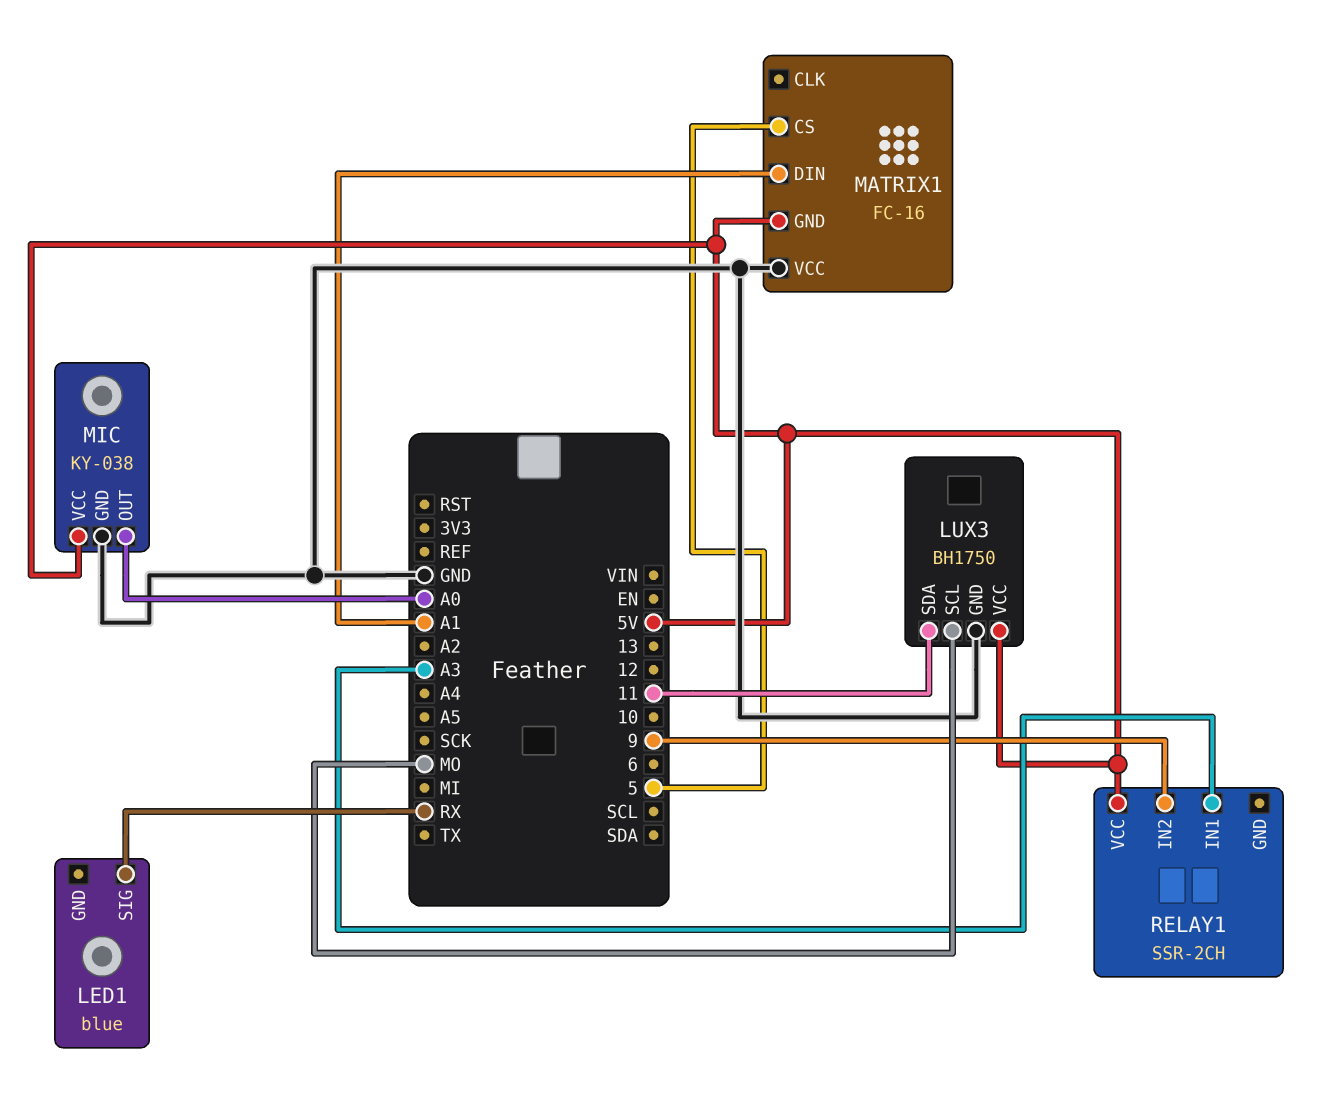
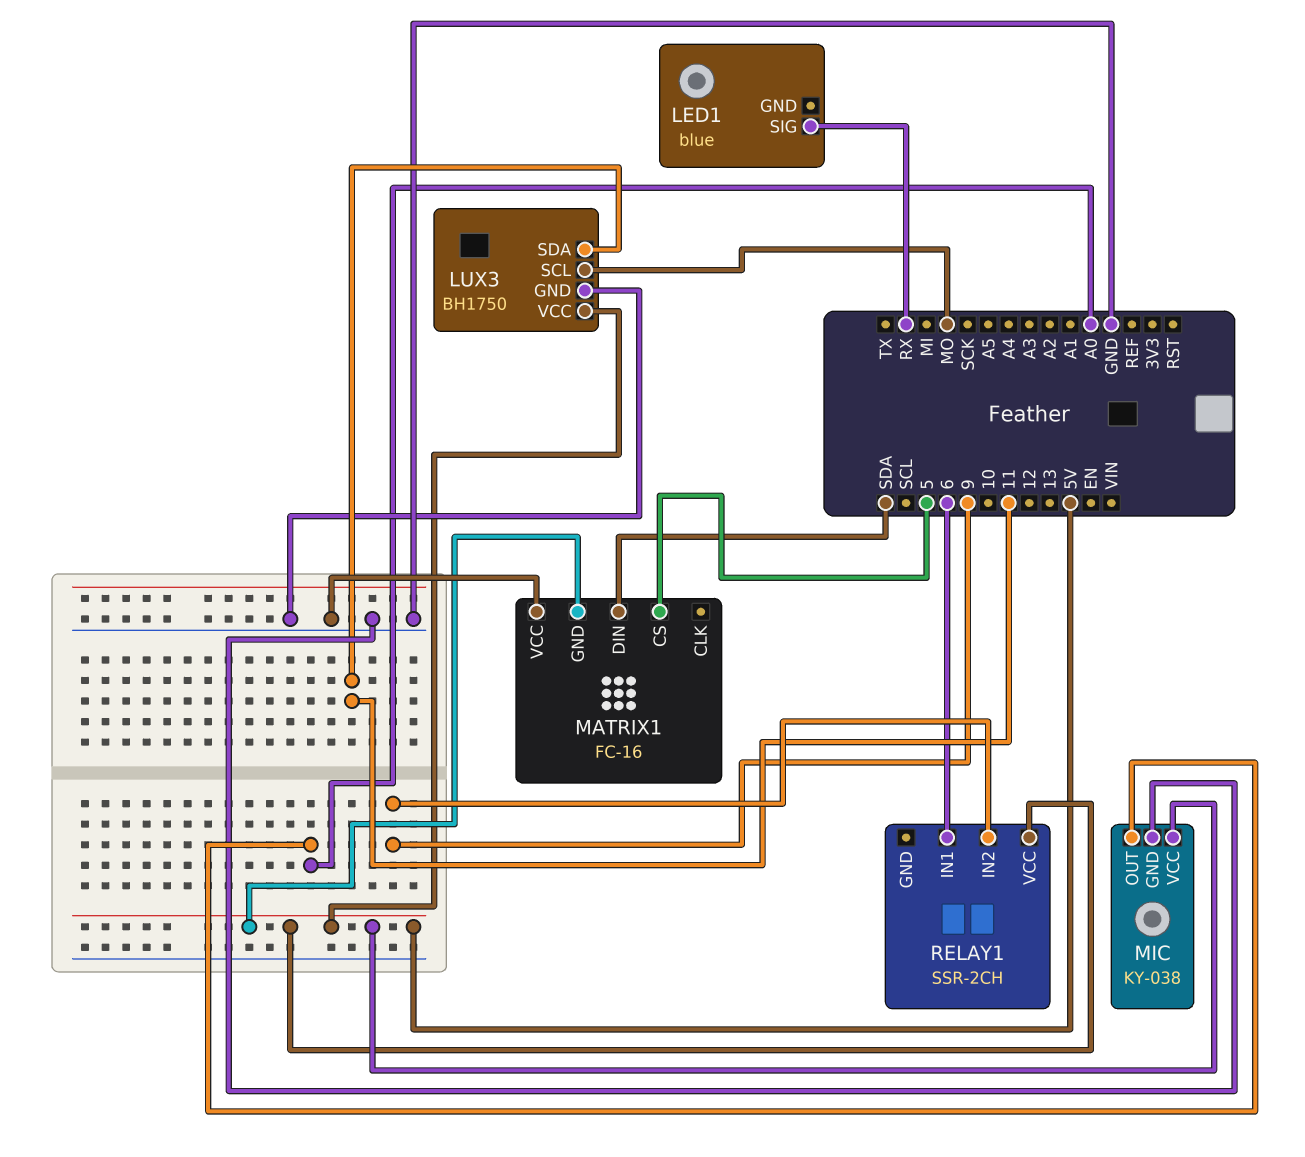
MATRIX1 pin DIN: A1 -> SDA
RELAY1 pin IN1: A3 -> 6

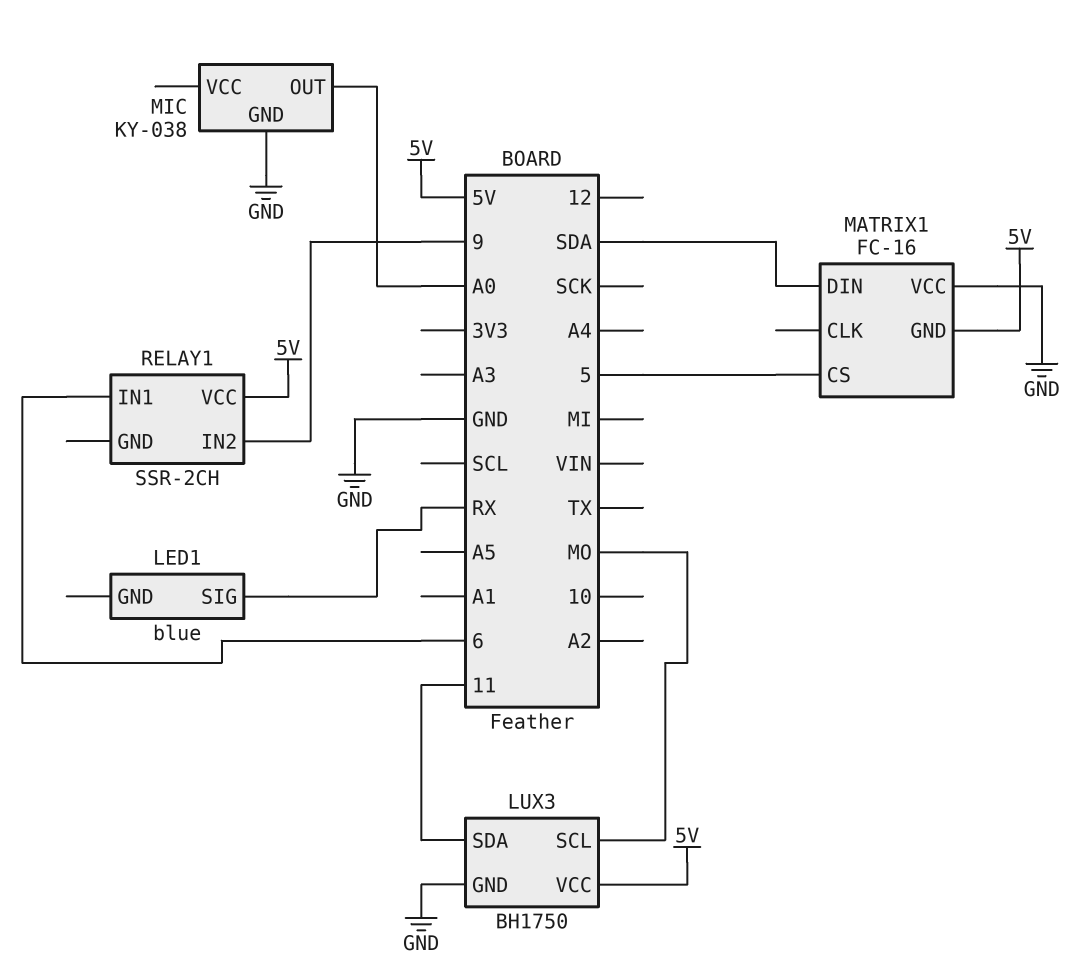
MIC pin VCC: 5V -> none

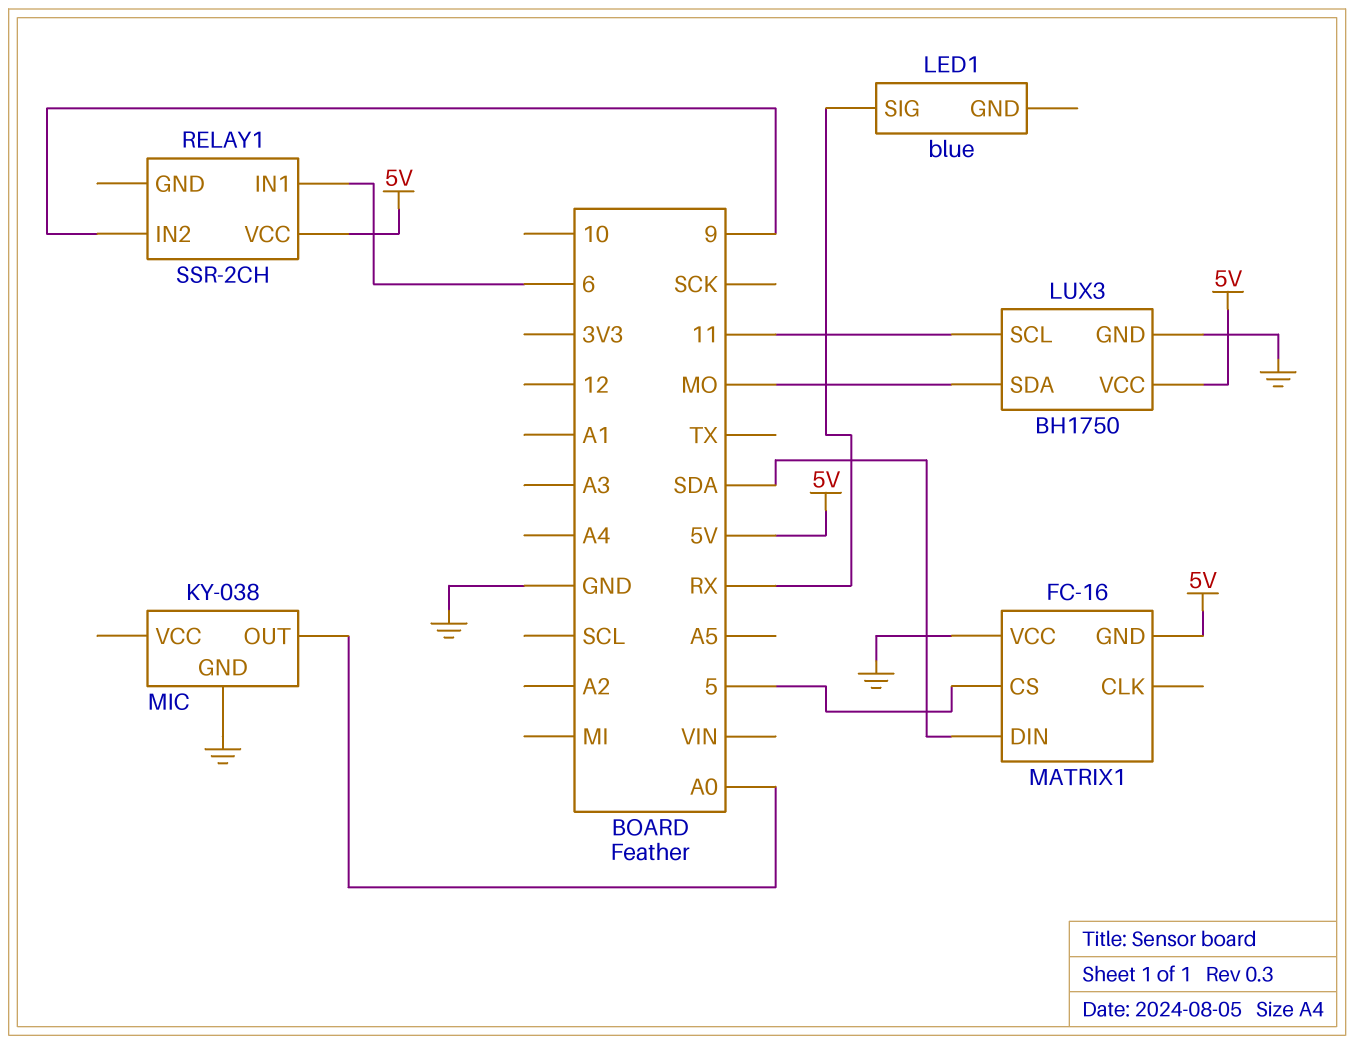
LUX3 pin SCL: MO -> 11
LUX3 pin SDA: 11 -> MO

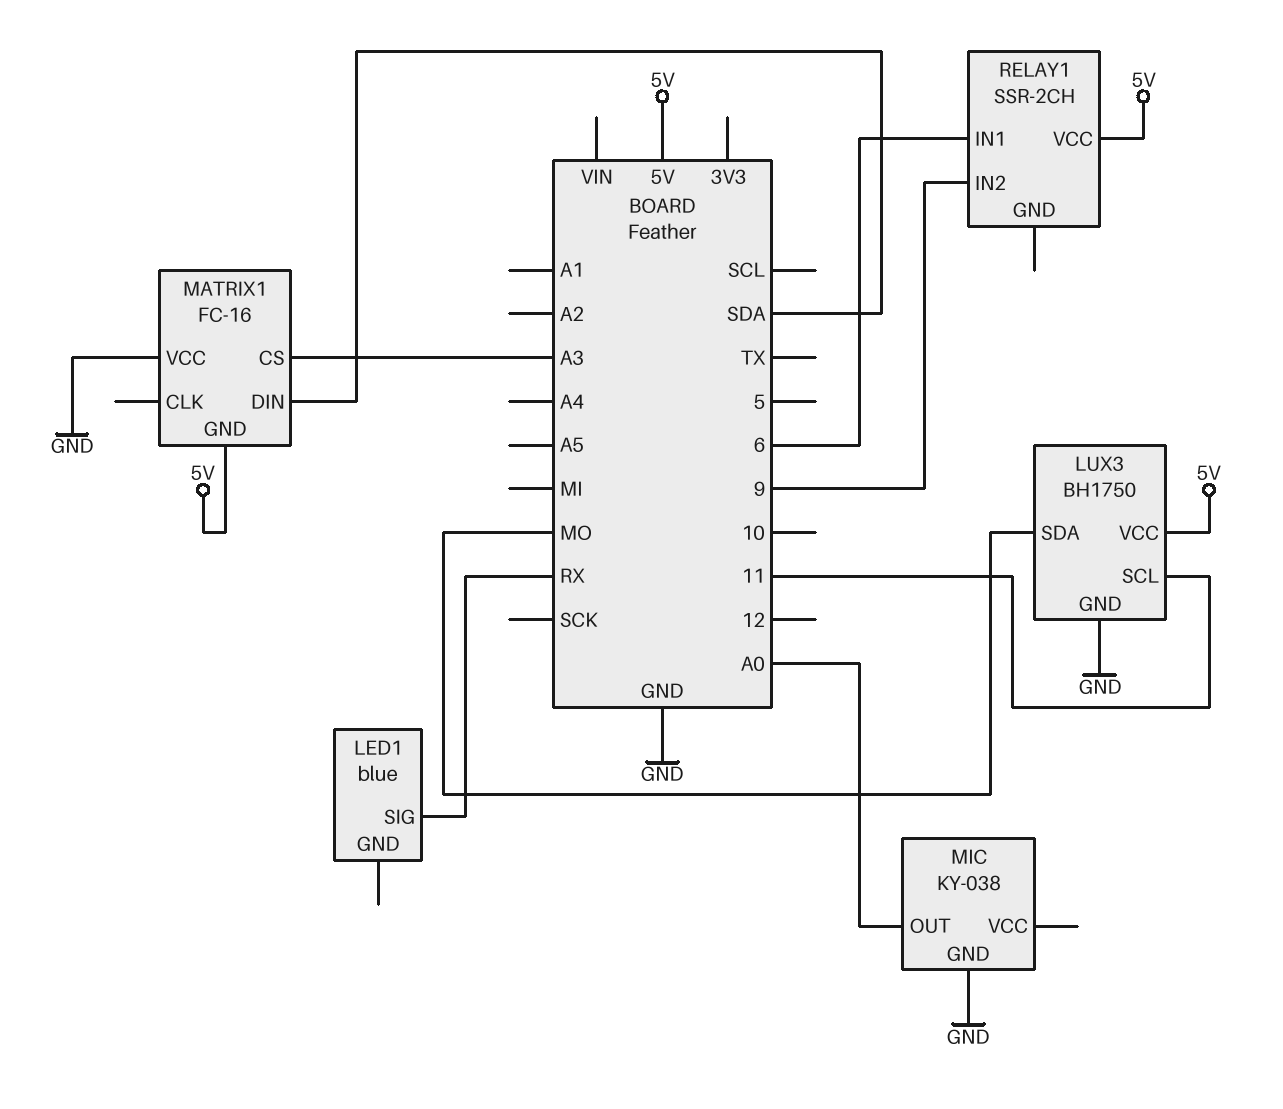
MATRIX1 pin CS: 5 -> A3

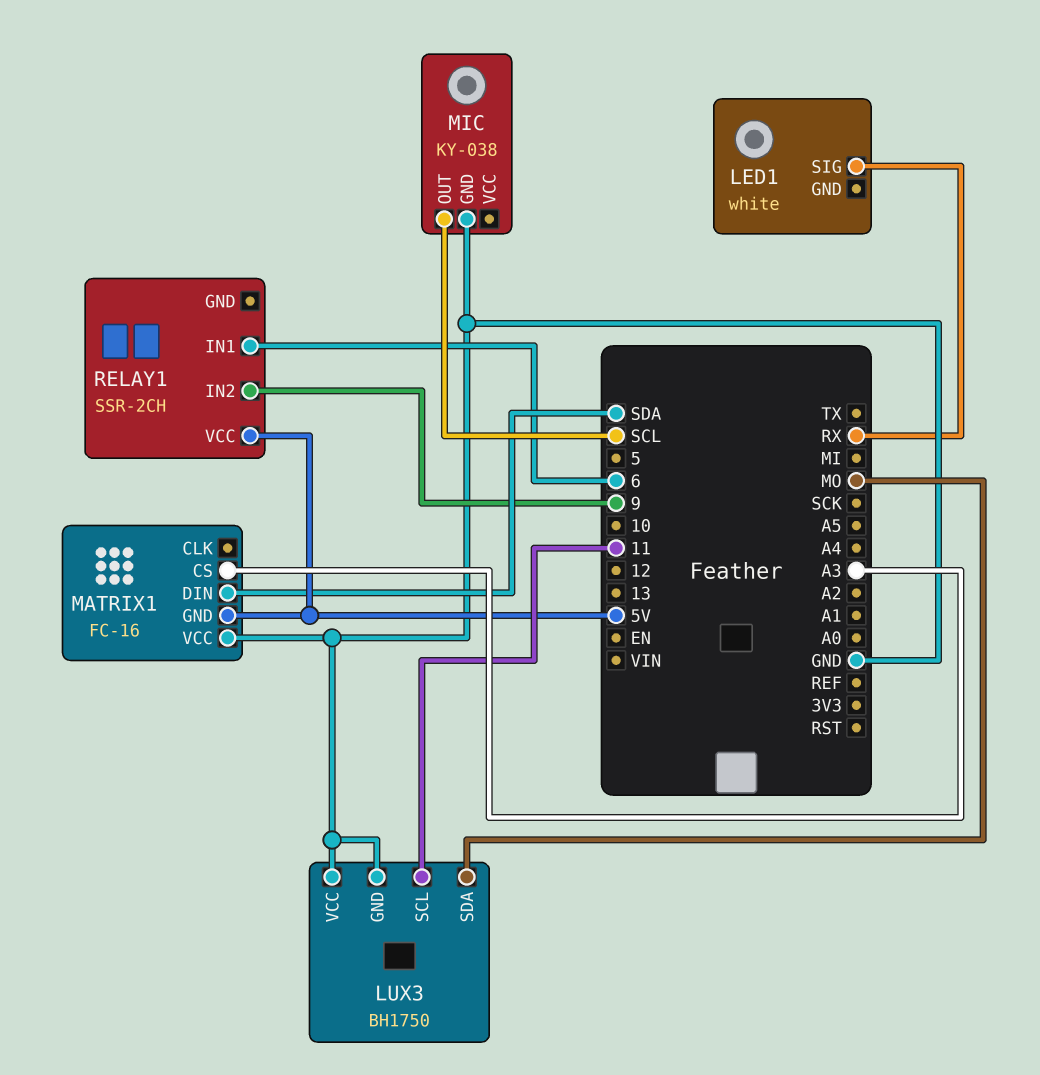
LED1: blue -> white
LUX3 pin VCC: 5V -> GND
MIC pin OUT: A0 -> SCL

